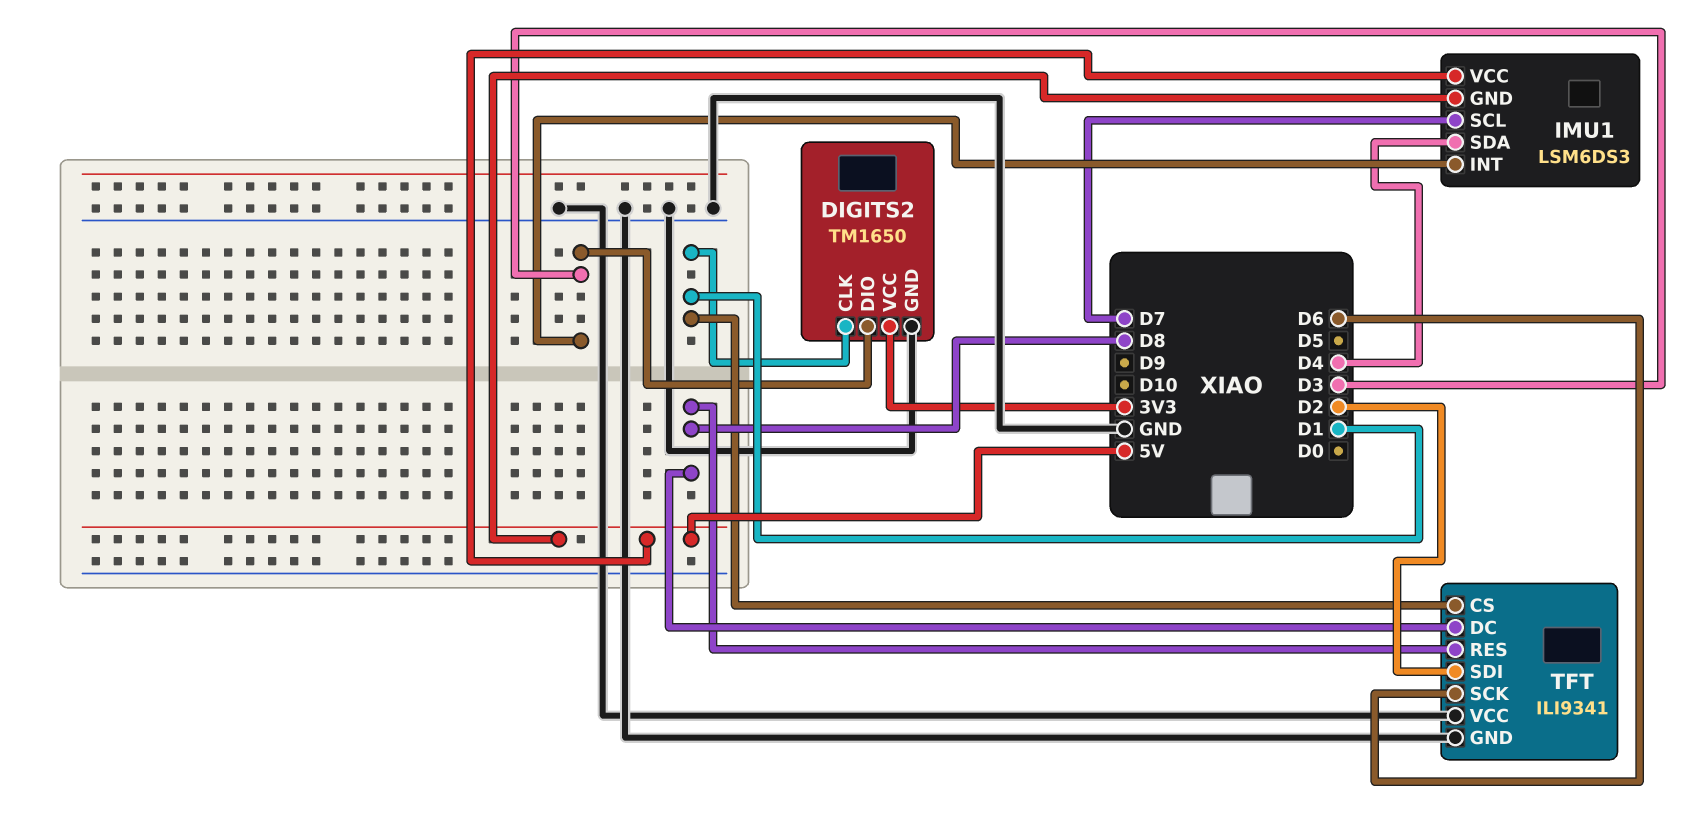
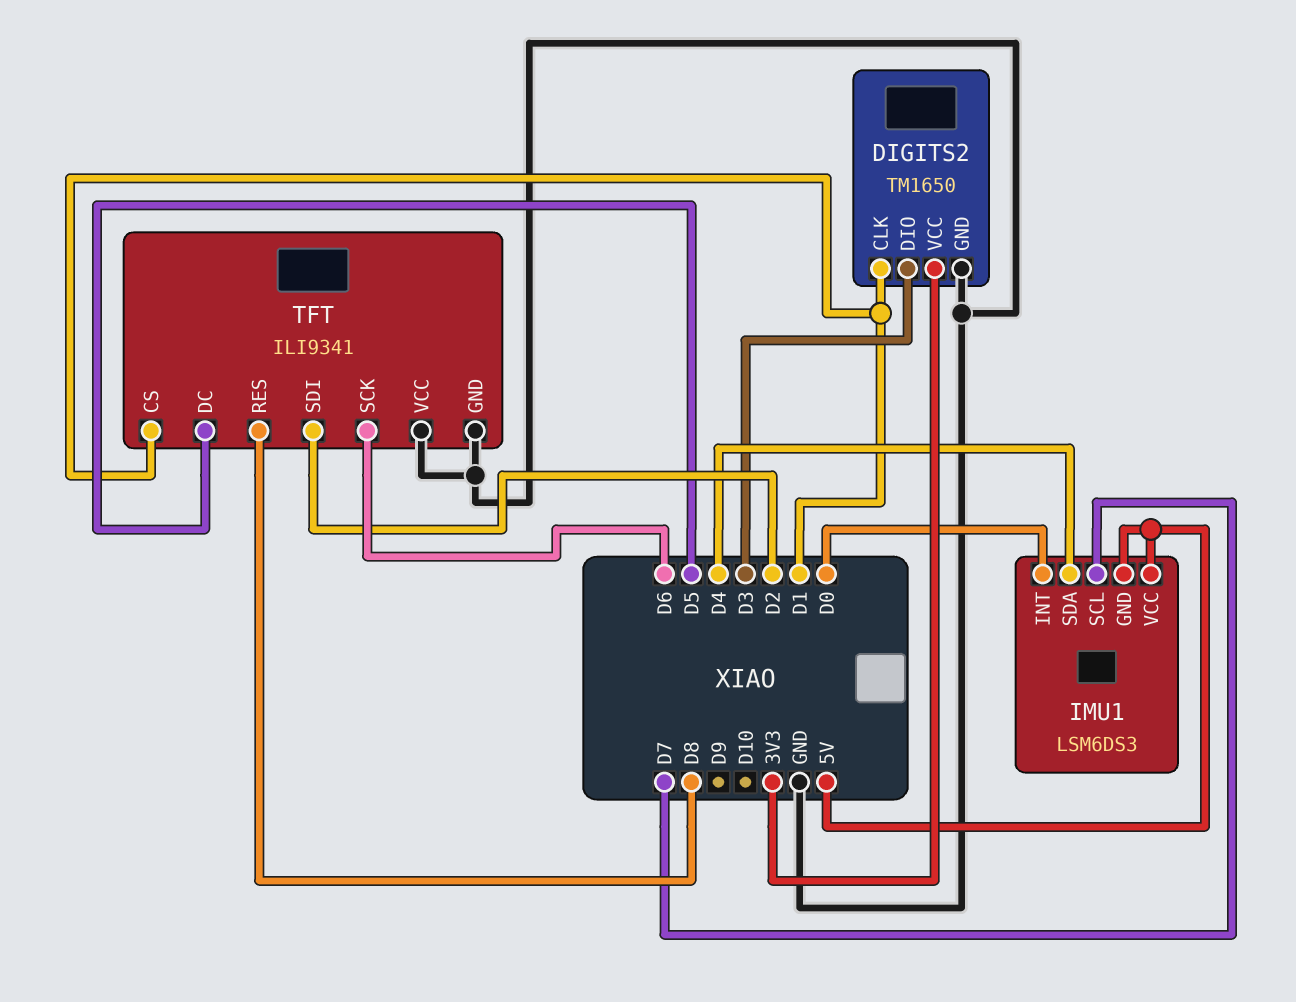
IMU1 pin INT: D3 -> D0
TFT pin DC: D8 -> D5

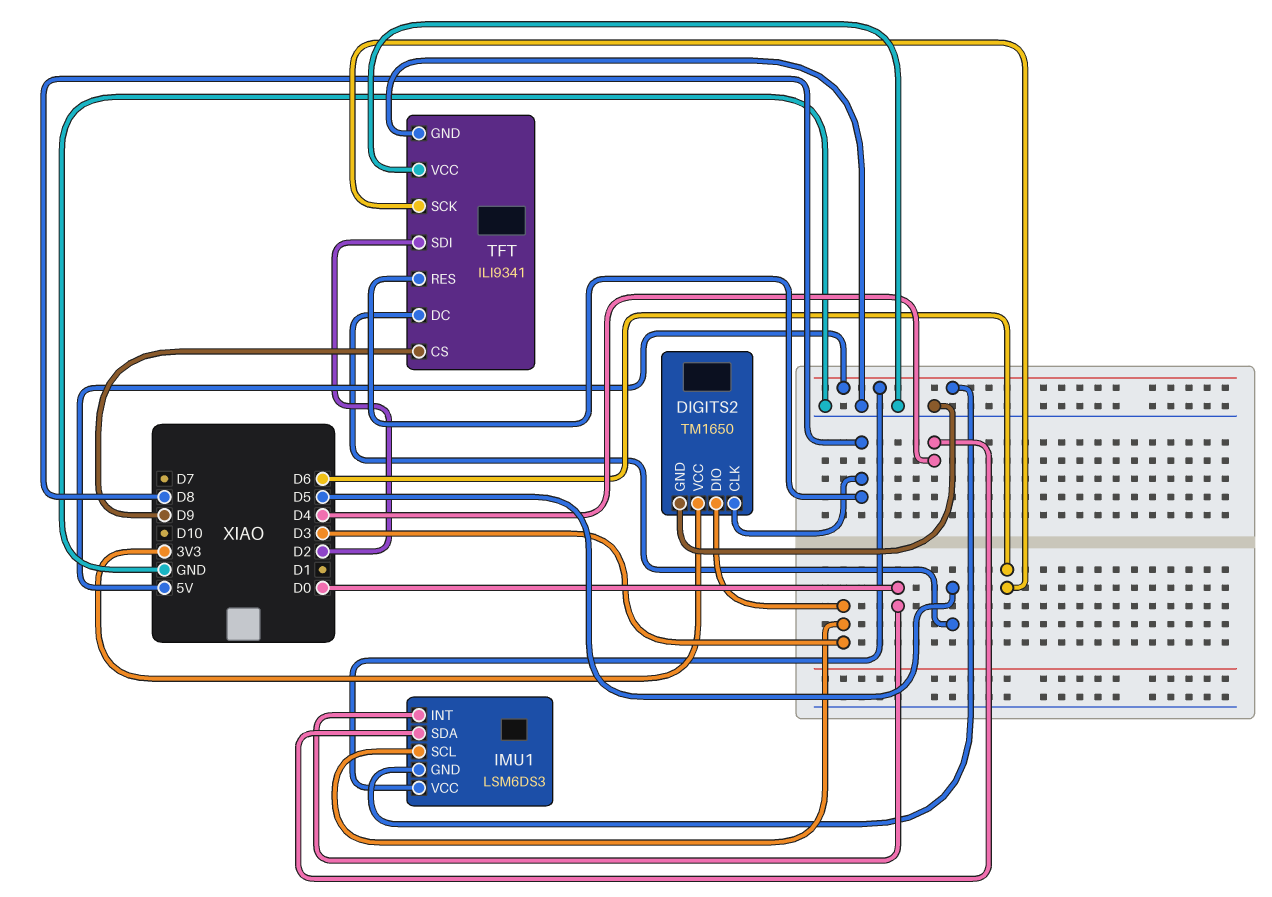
DIGITS2 pin CLK: D1 -> D8
IMU1 pin SCL: D7 -> D3
TFT pin CS: D1 -> D9

